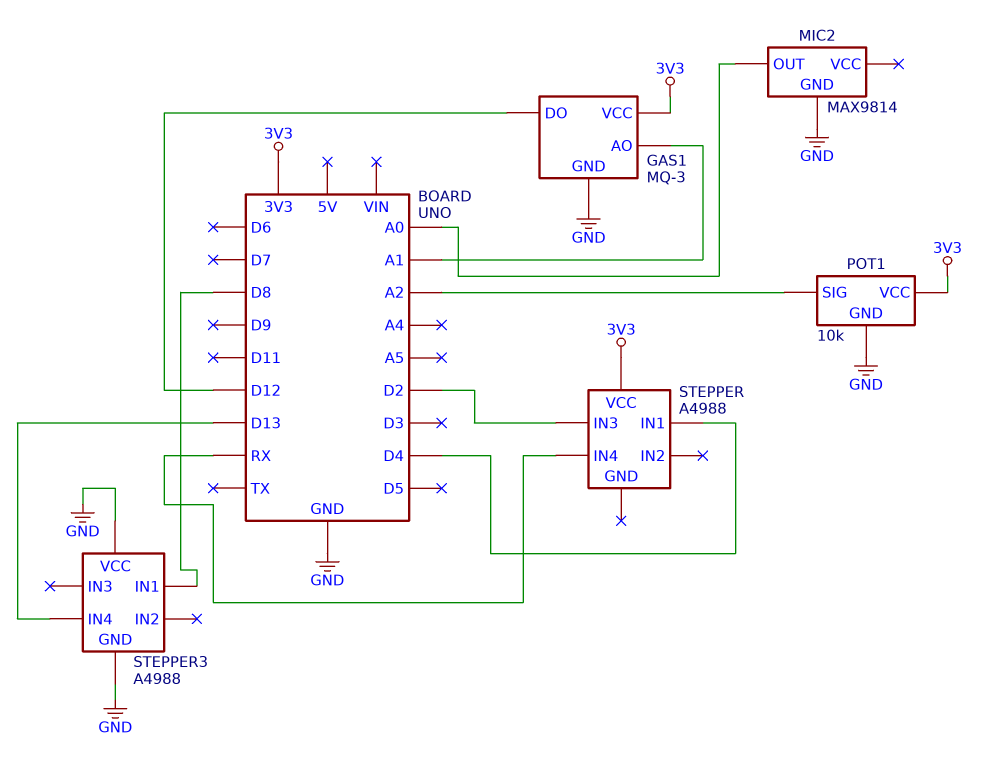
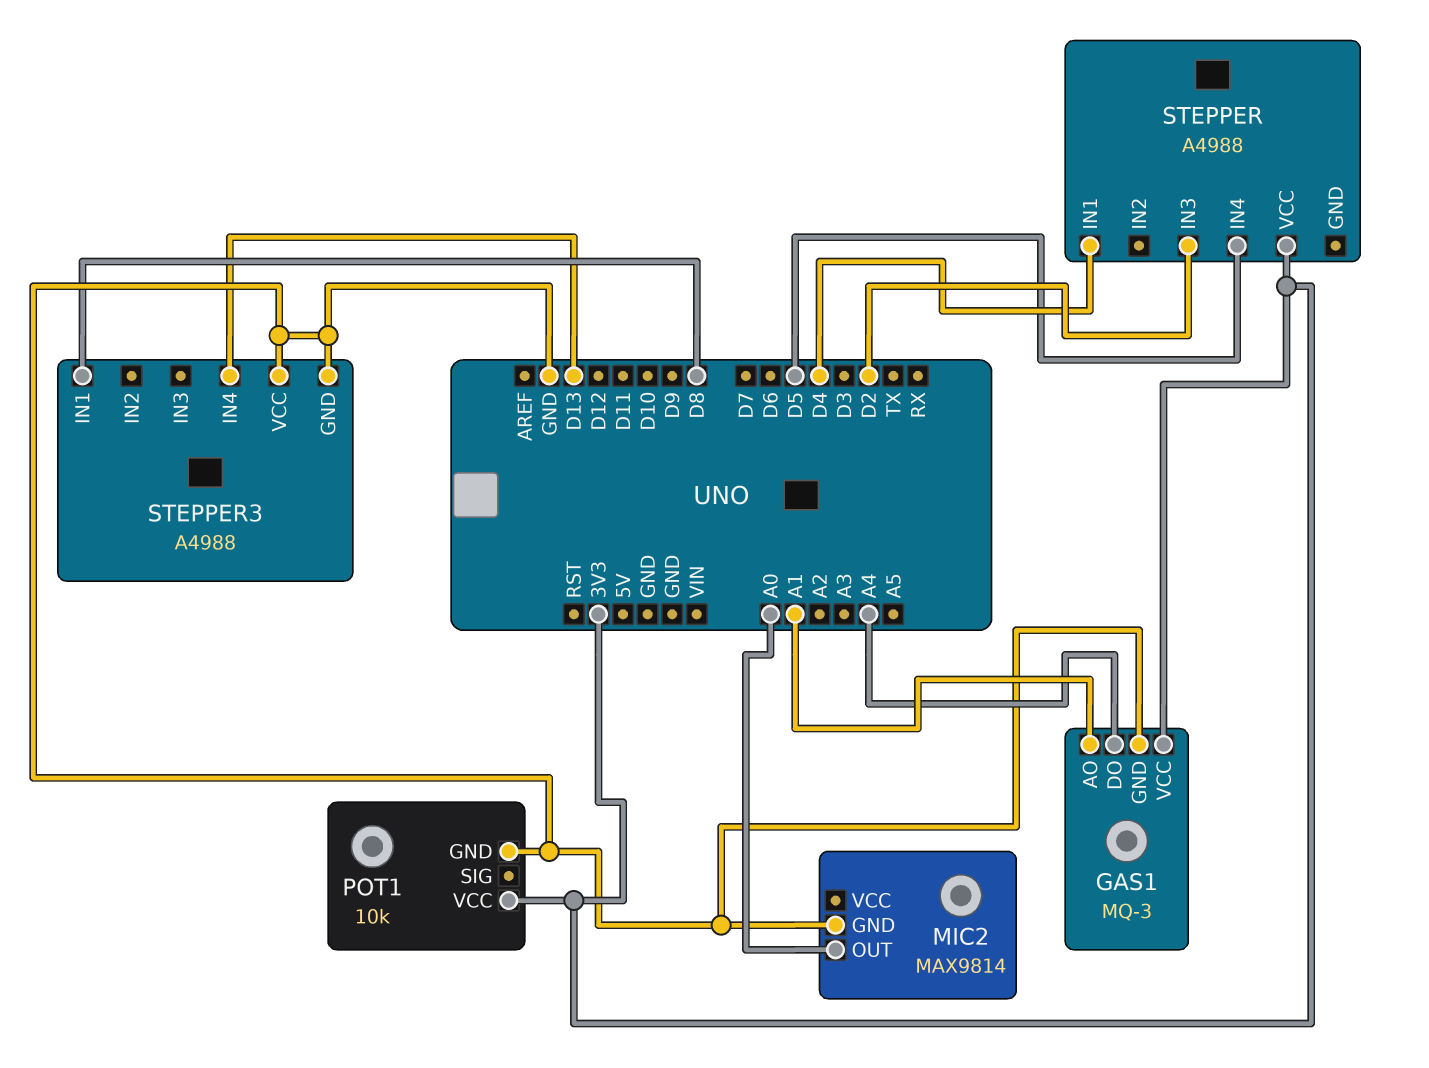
GAS1 pin DO: D12 -> A4
POT1 pin SIG: A2 -> none
STEPPER pin IN4: RX -> D5

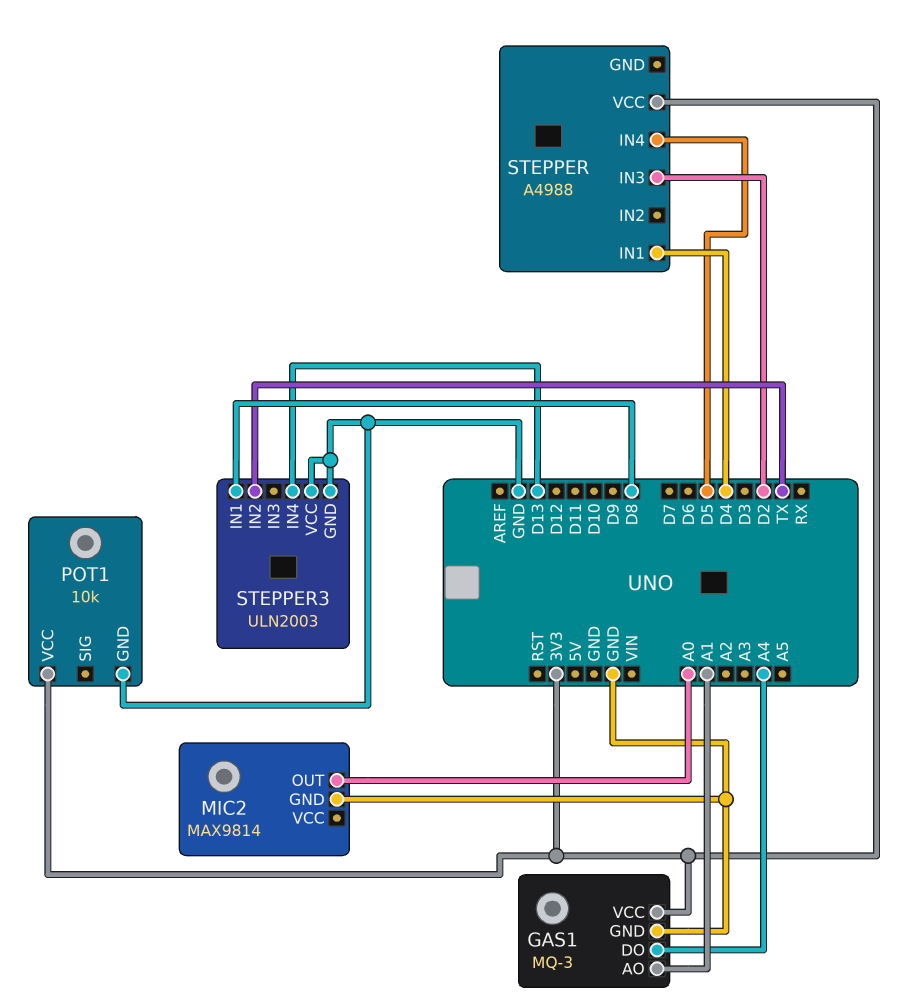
STEPPER3: A4988 -> ULN2003
STEPPER3 pin IN2: none -> TX

